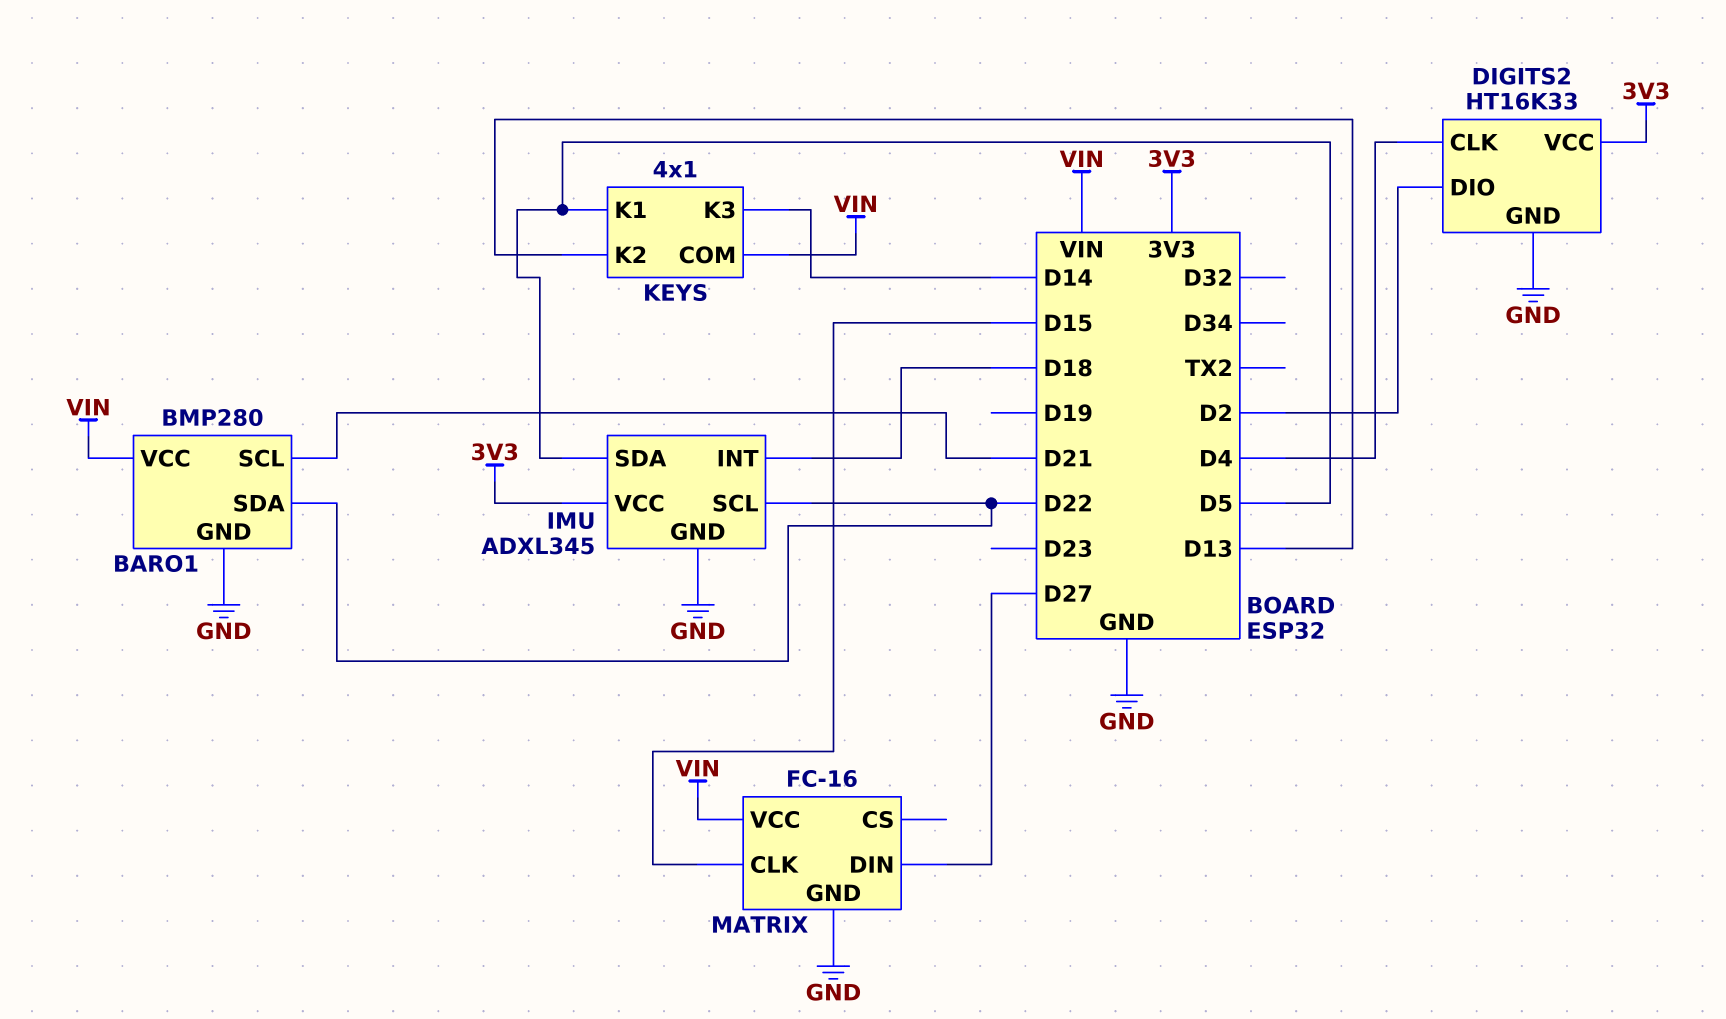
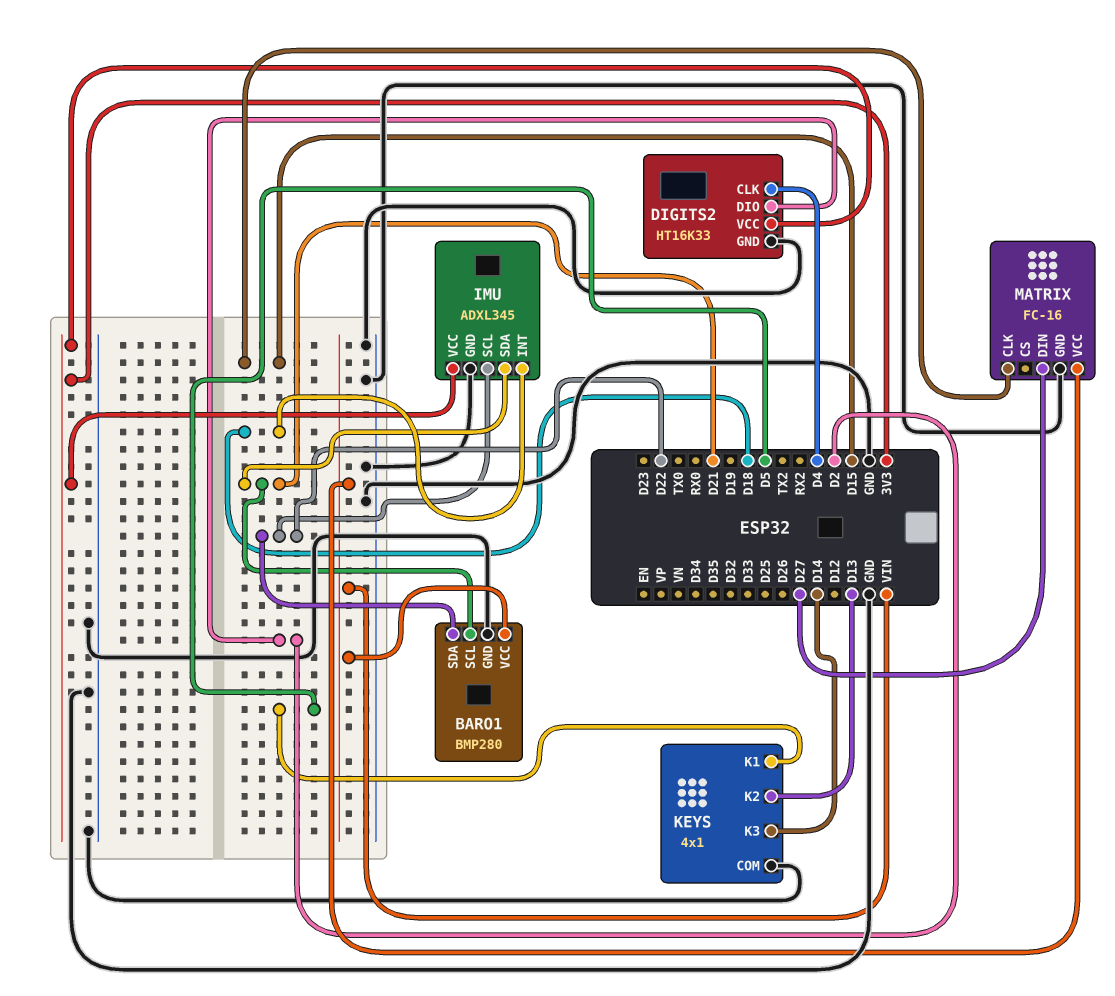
IMU pin SDA: D5 -> D21
KEYS pin COM: VIN -> GND

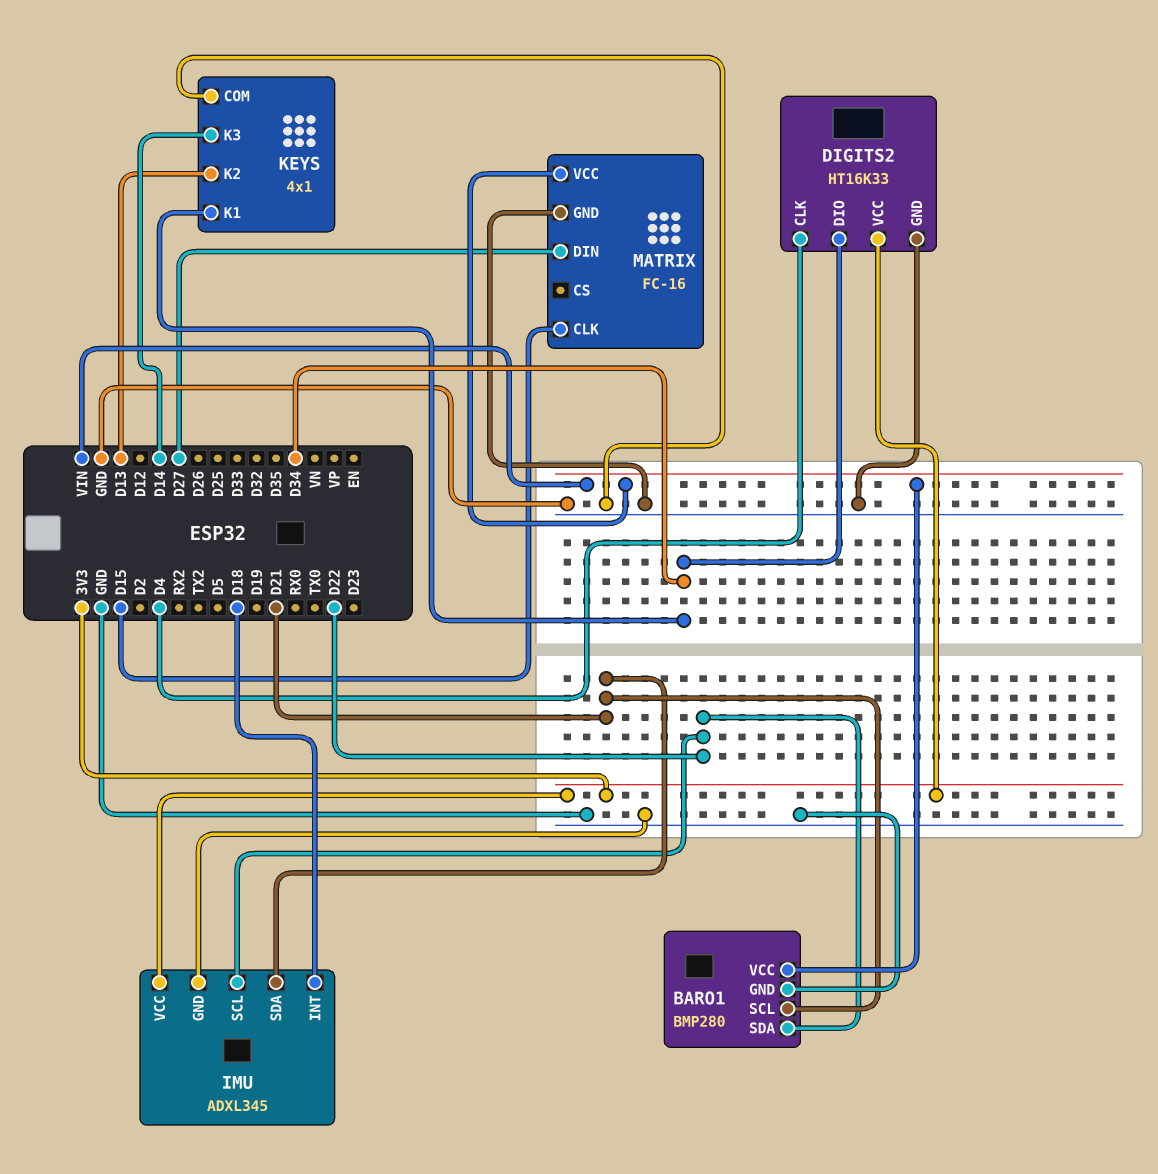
DIGITS2 pin DIO: D2 -> D34
KEYS pin K1: D5 -> D34

